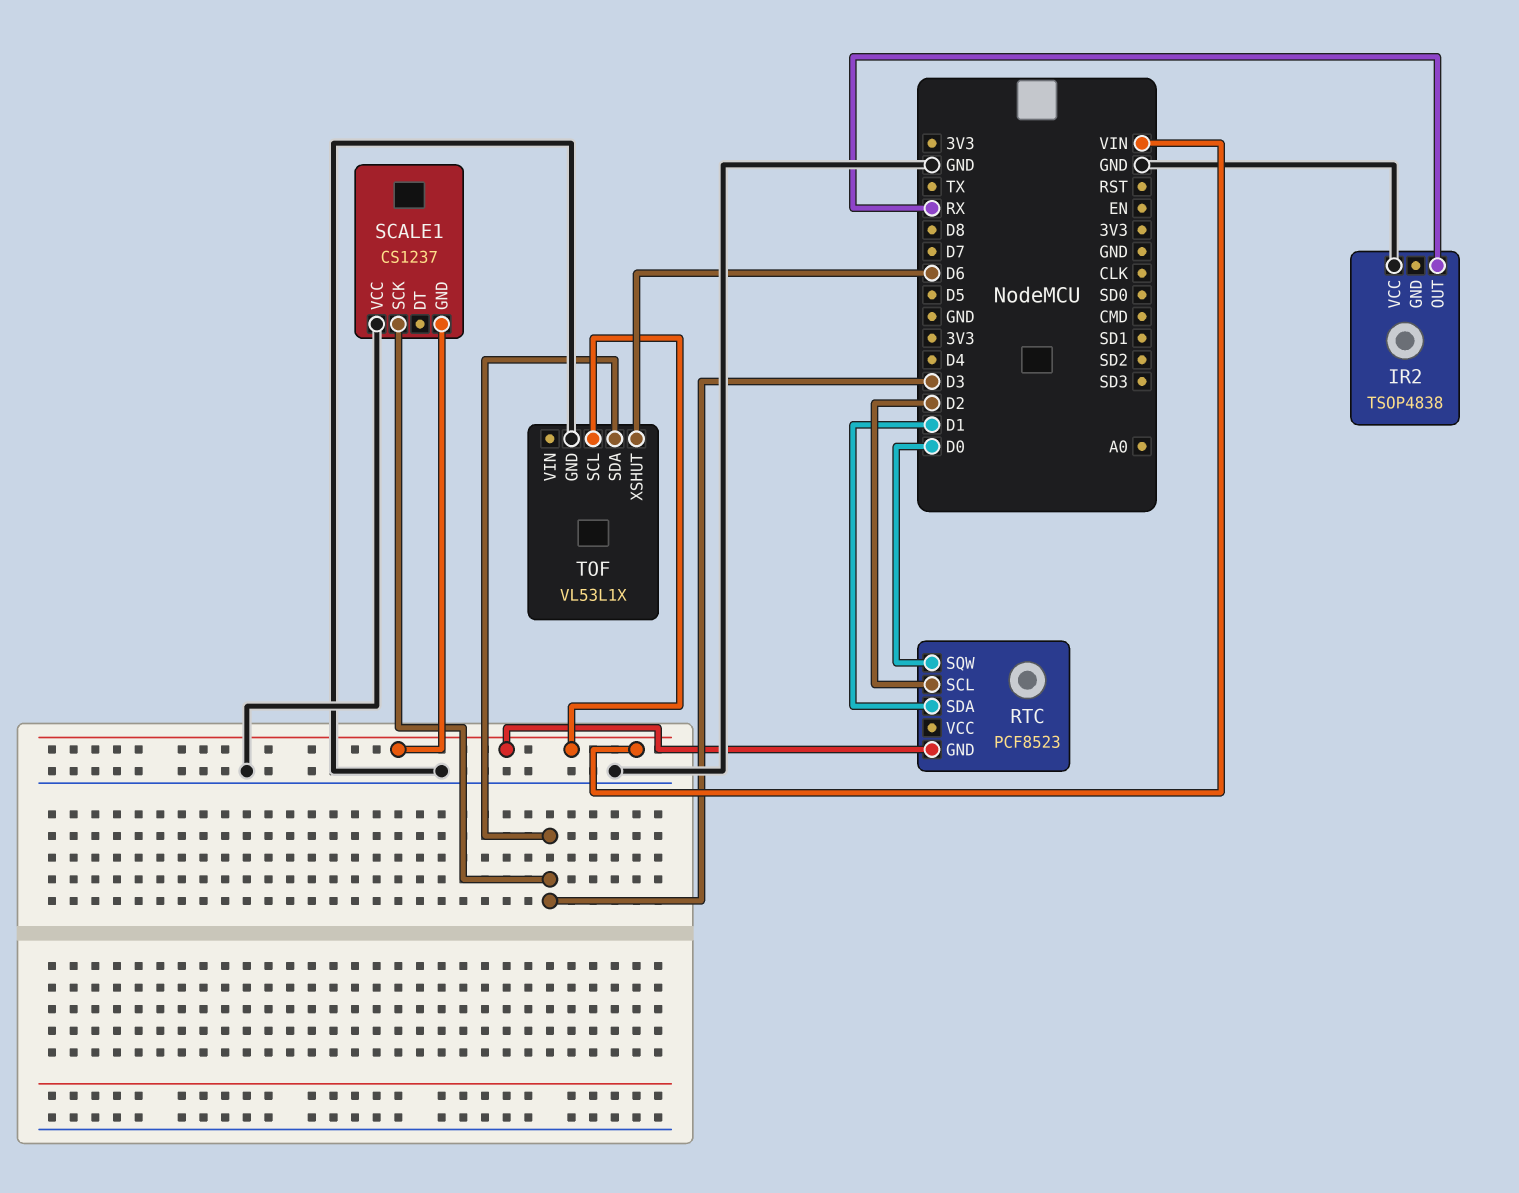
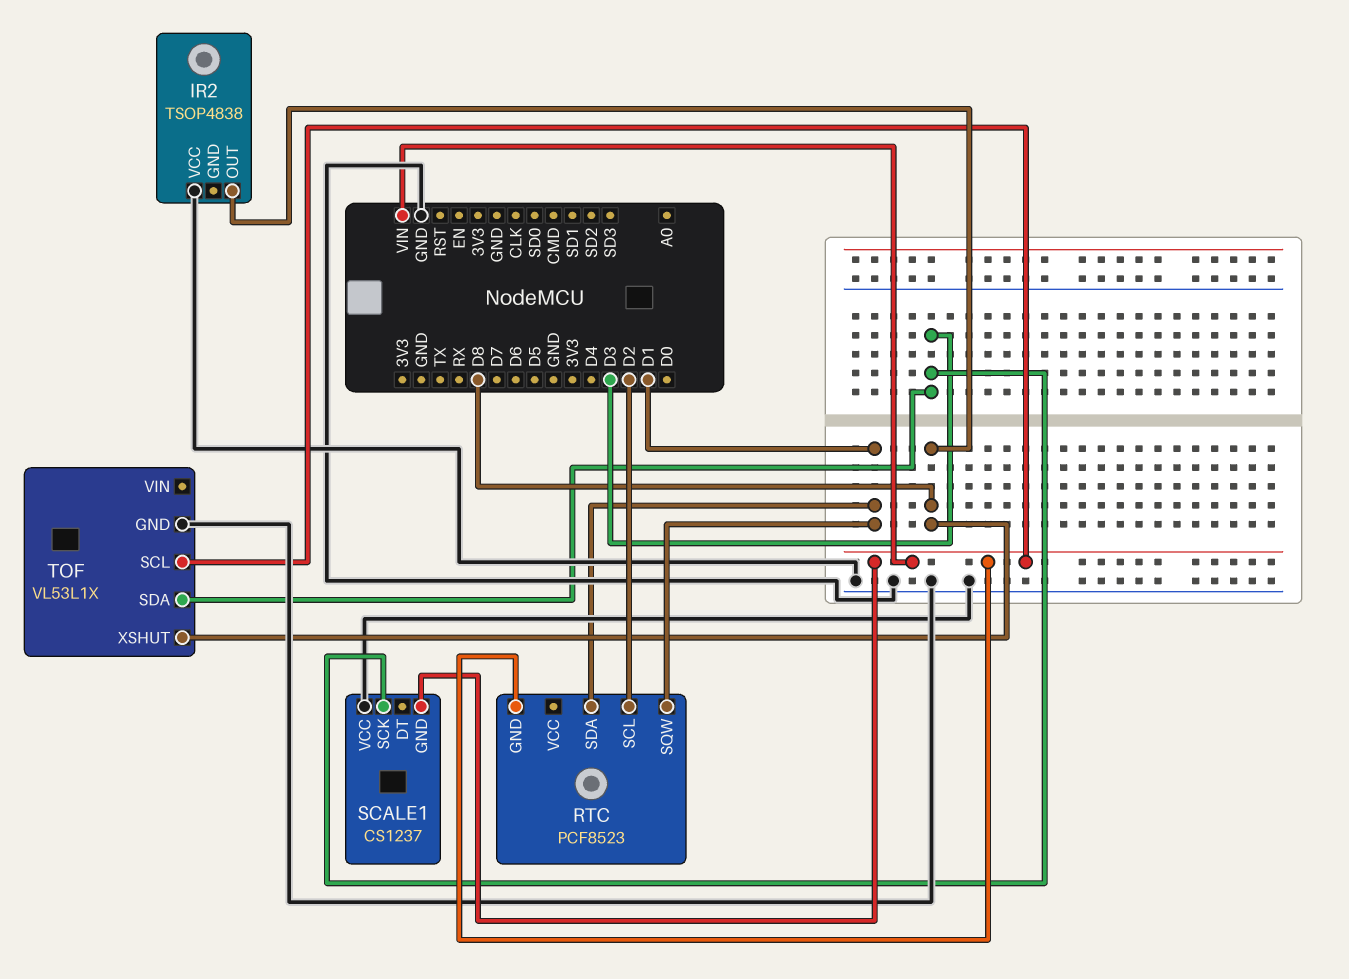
IR2 pin OUT: RX -> D8
RTC pin SQW: D0 -> D1
TOF pin XSHUT: D6 -> D8

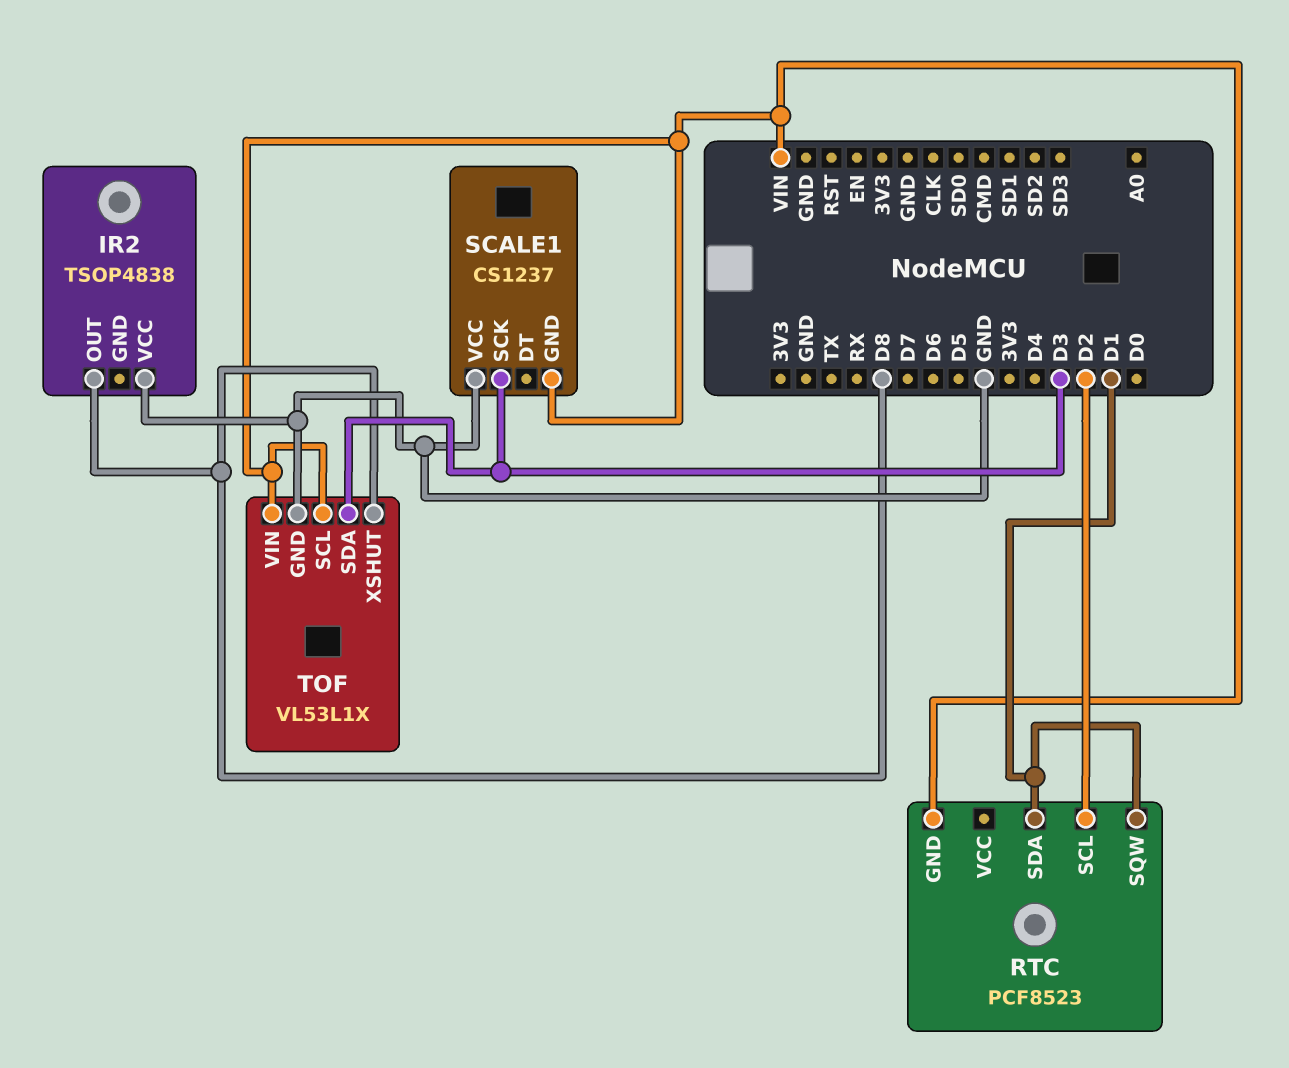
TOF pin VIN: none -> VIN

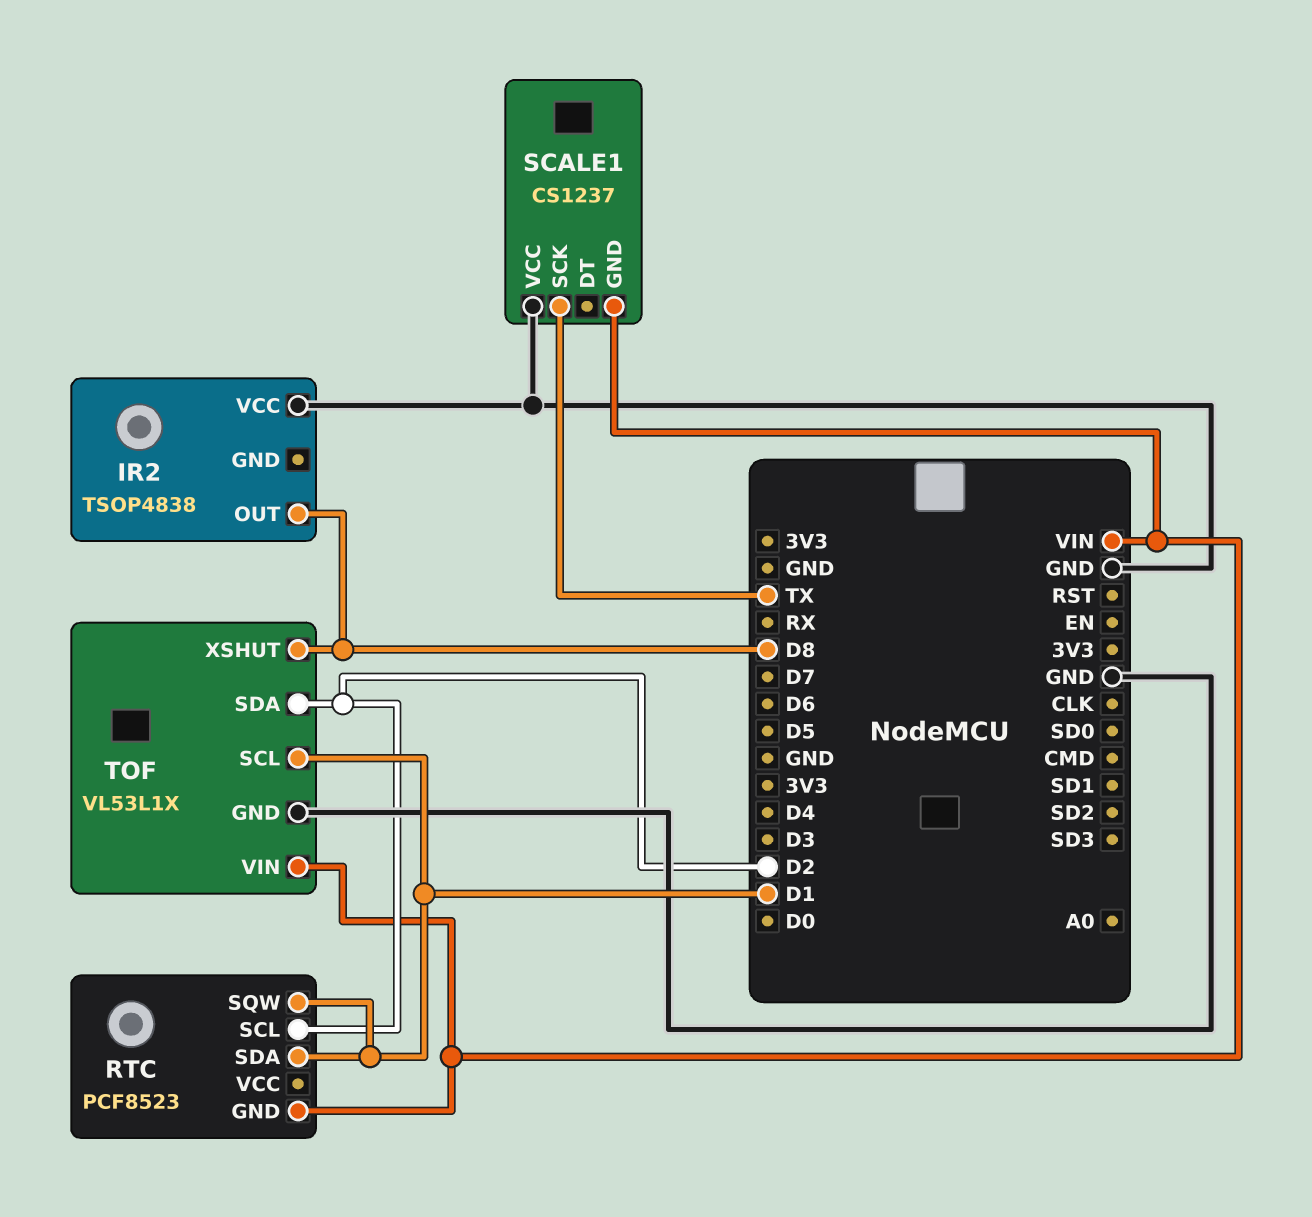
SCALE1 pin SCK: D3 -> TX
TOF pin SCL: VIN -> D1
TOF pin SDA: D3 -> D2

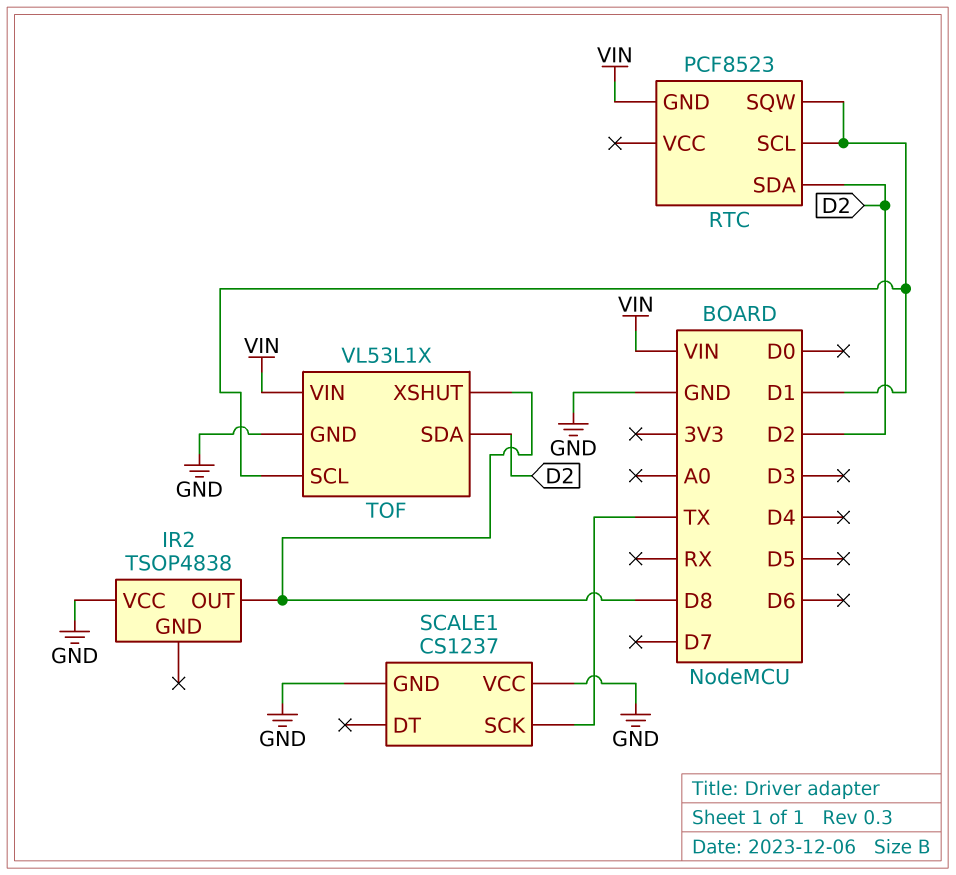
RTC pin SCL: D2 -> D1
RTC pin SDA: D1 -> D2
SCALE1 pin GND: VIN -> GND

